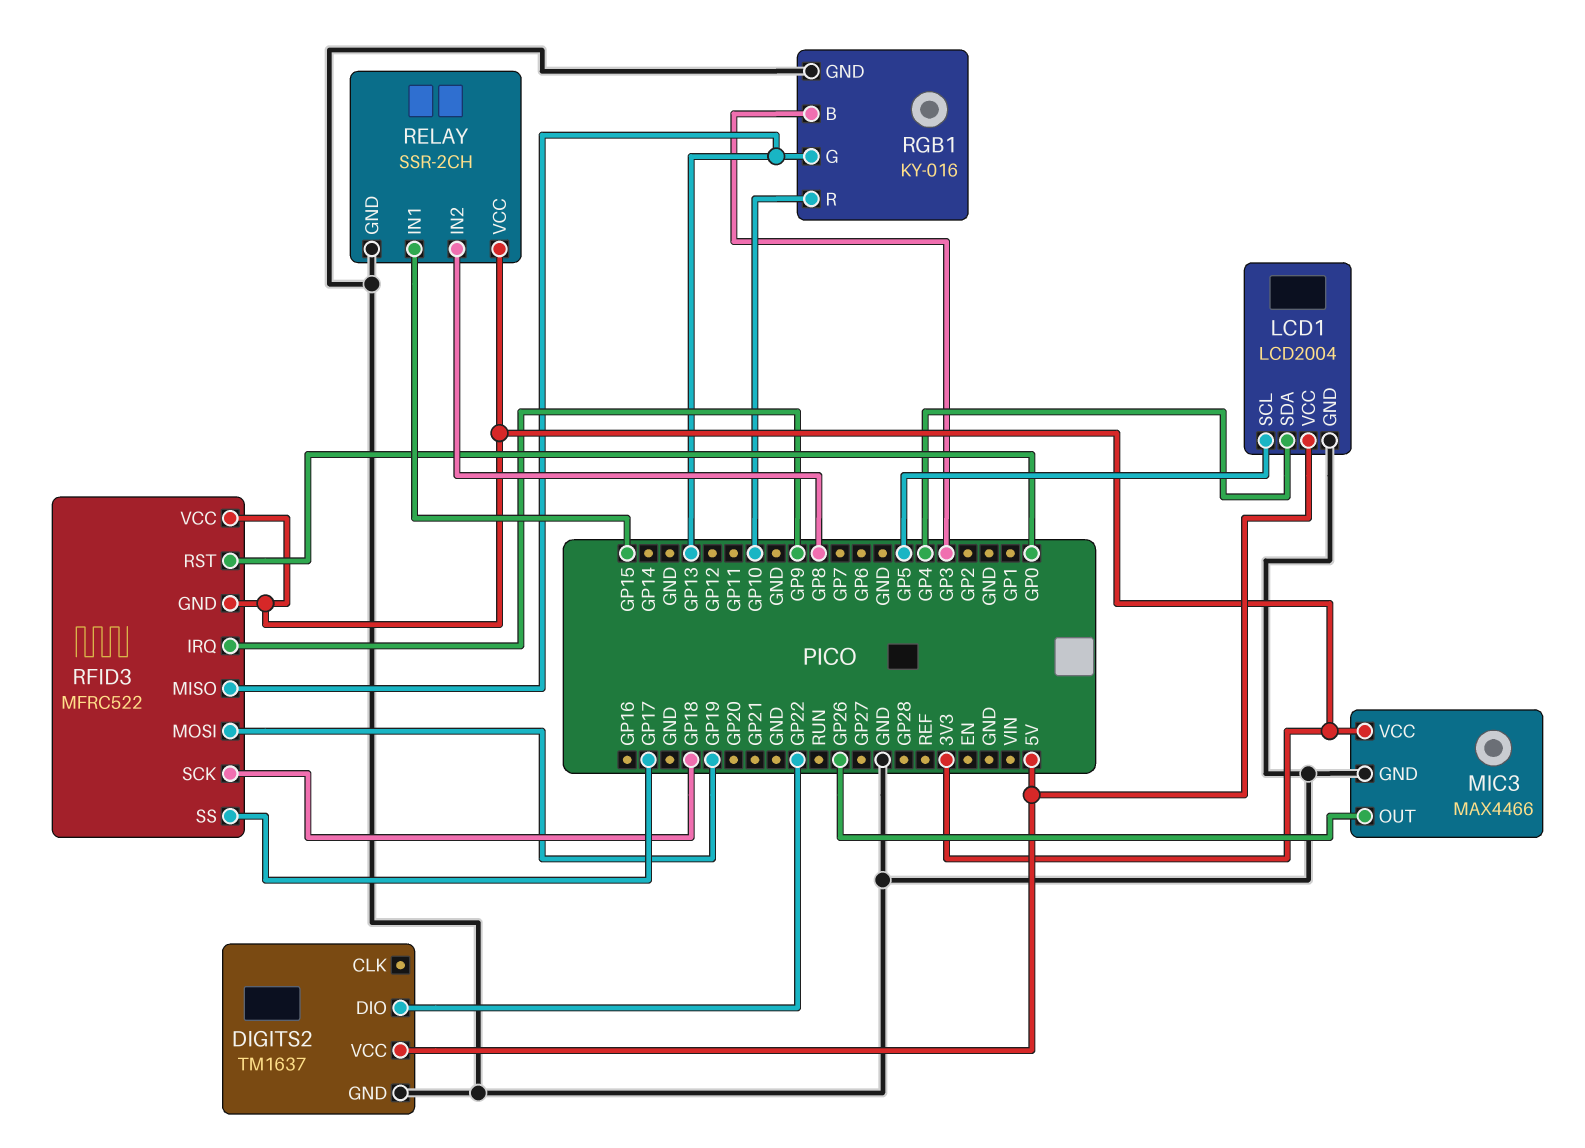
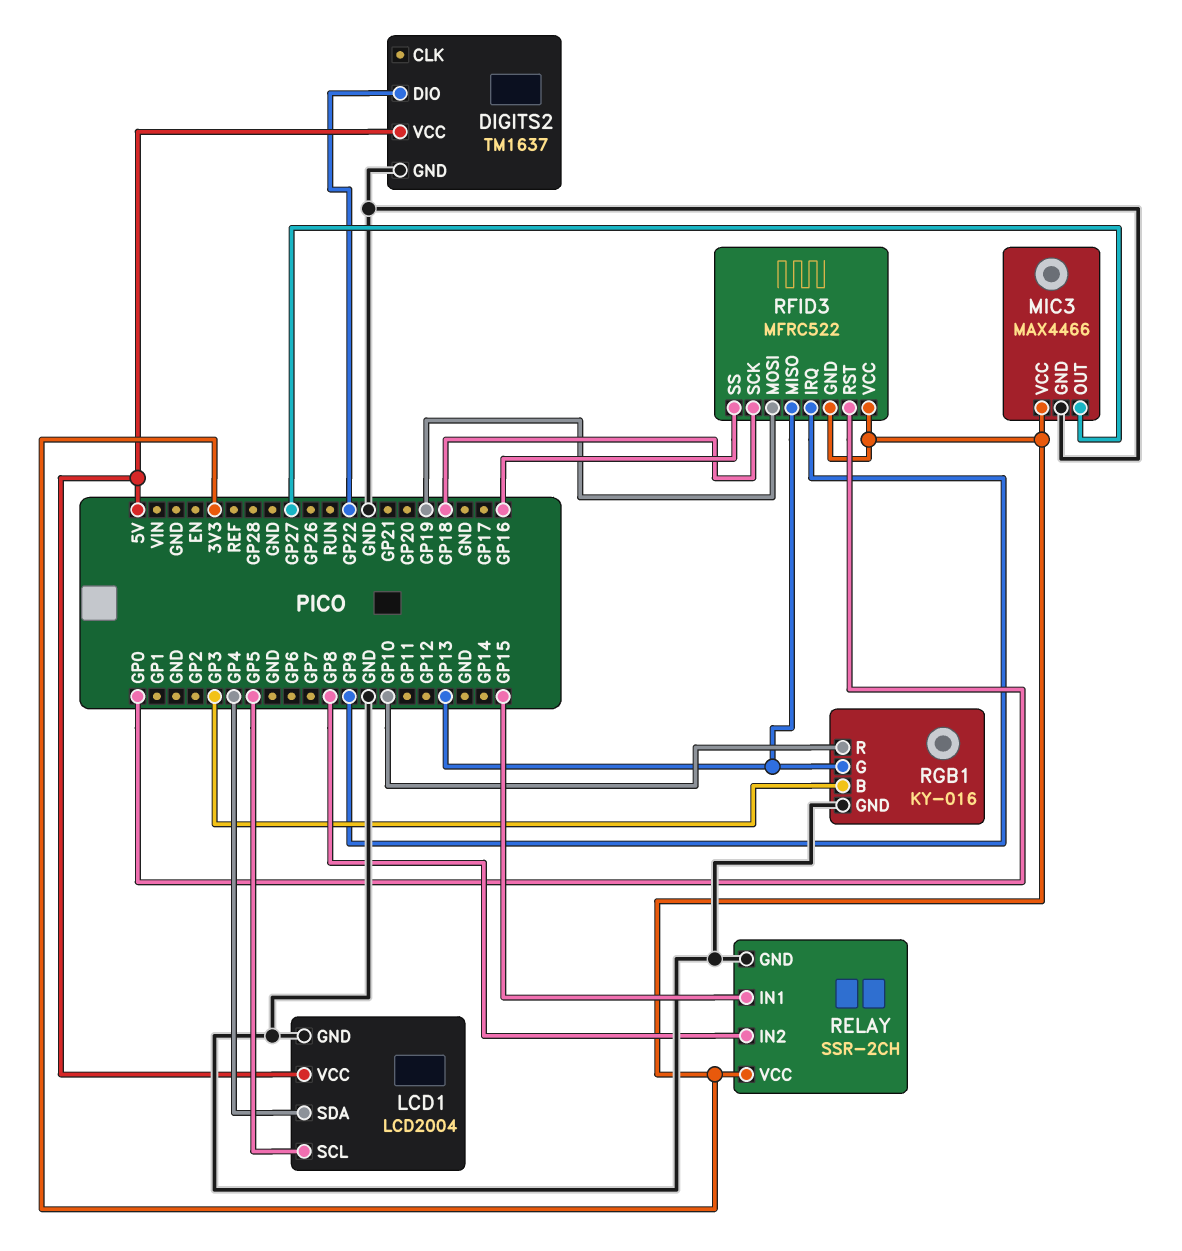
MIC3 pin OUT: GP26 -> GP27
RFID3 pin SS: GP17 -> GP16

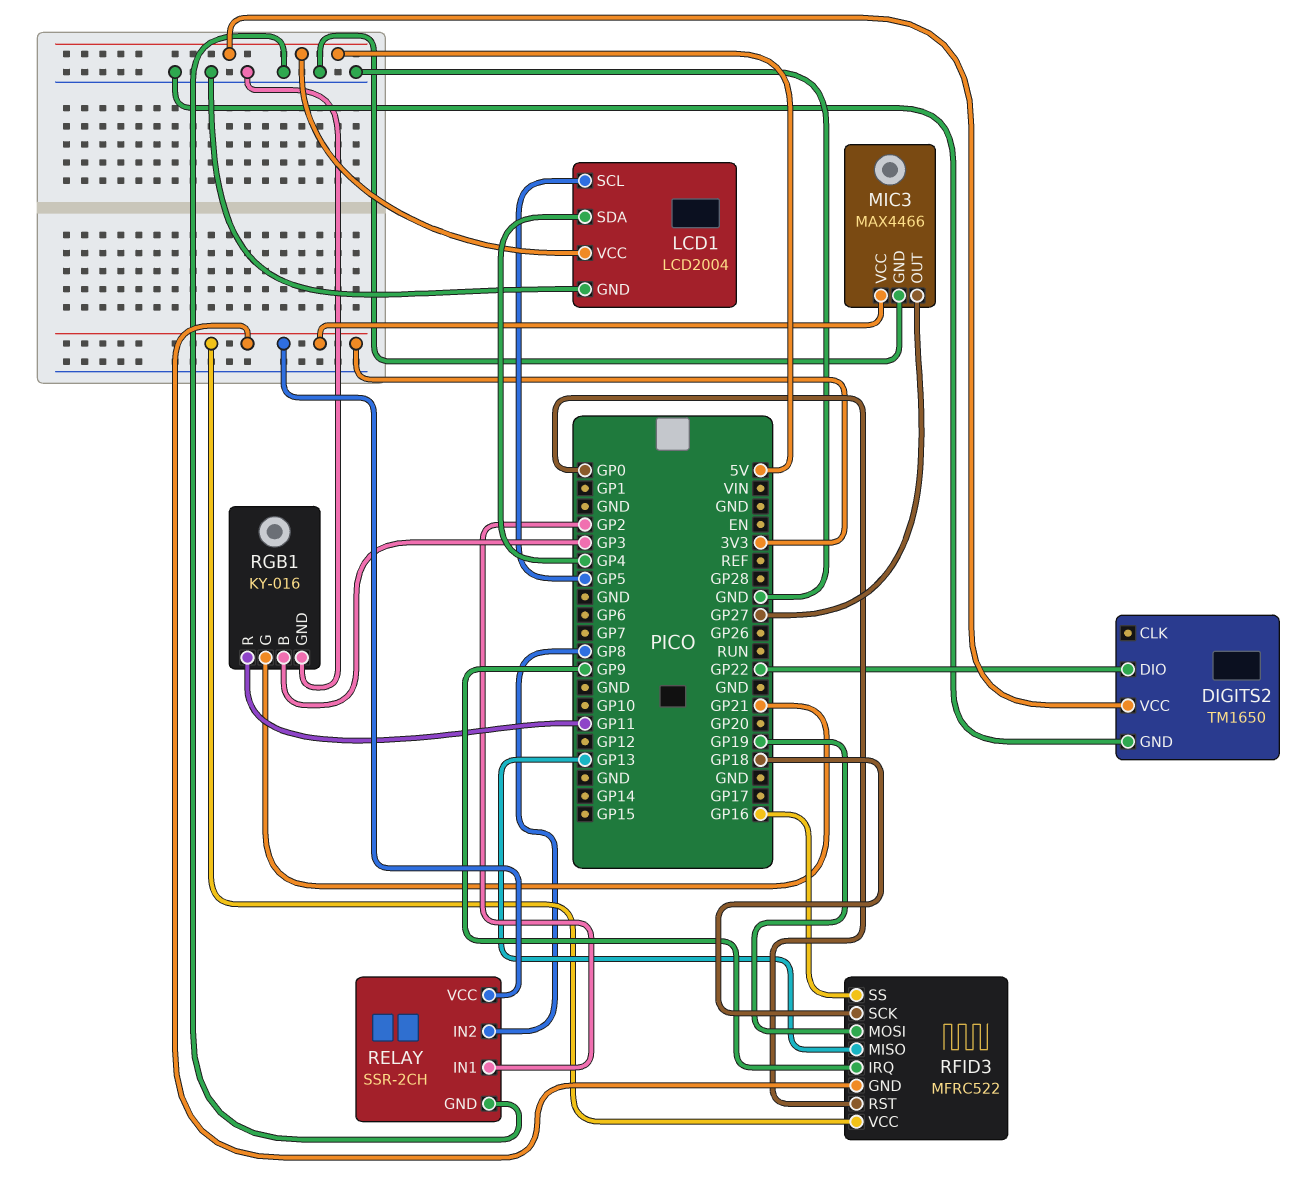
DIGITS2: TM1637 -> TM1650
RELAY pin IN1: GP15 -> GP2
RGB1 pin G: GP13 -> GP21
RGB1 pin R: GP10 -> GP11

